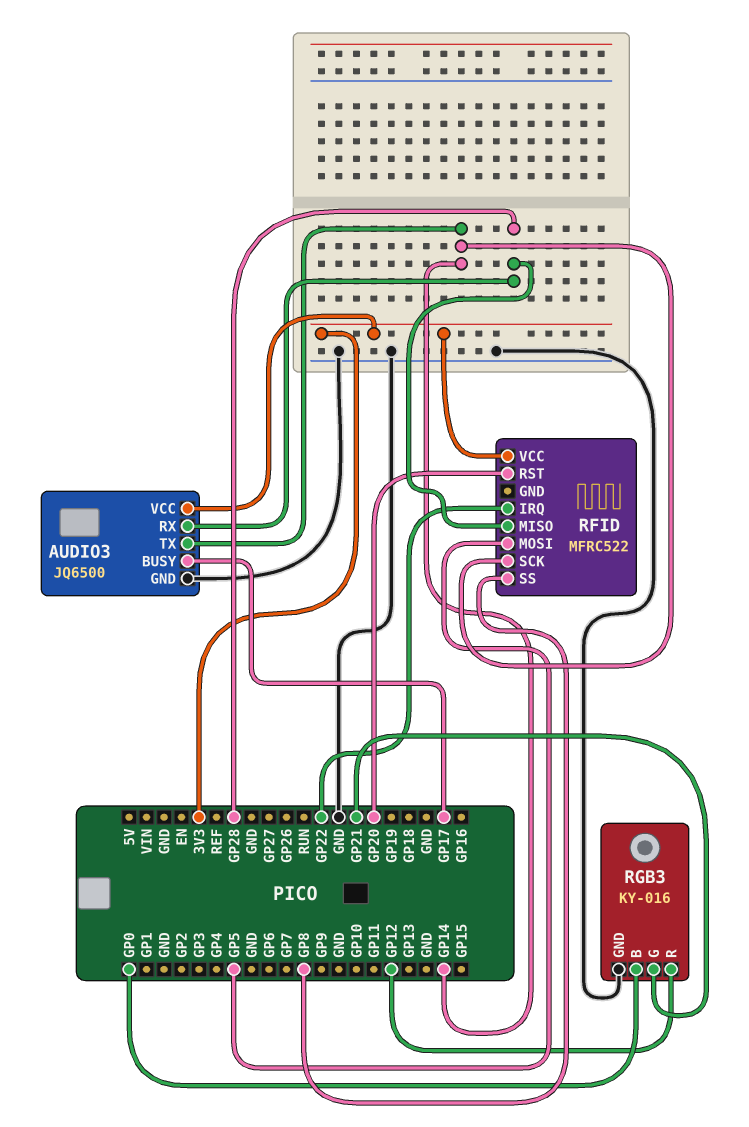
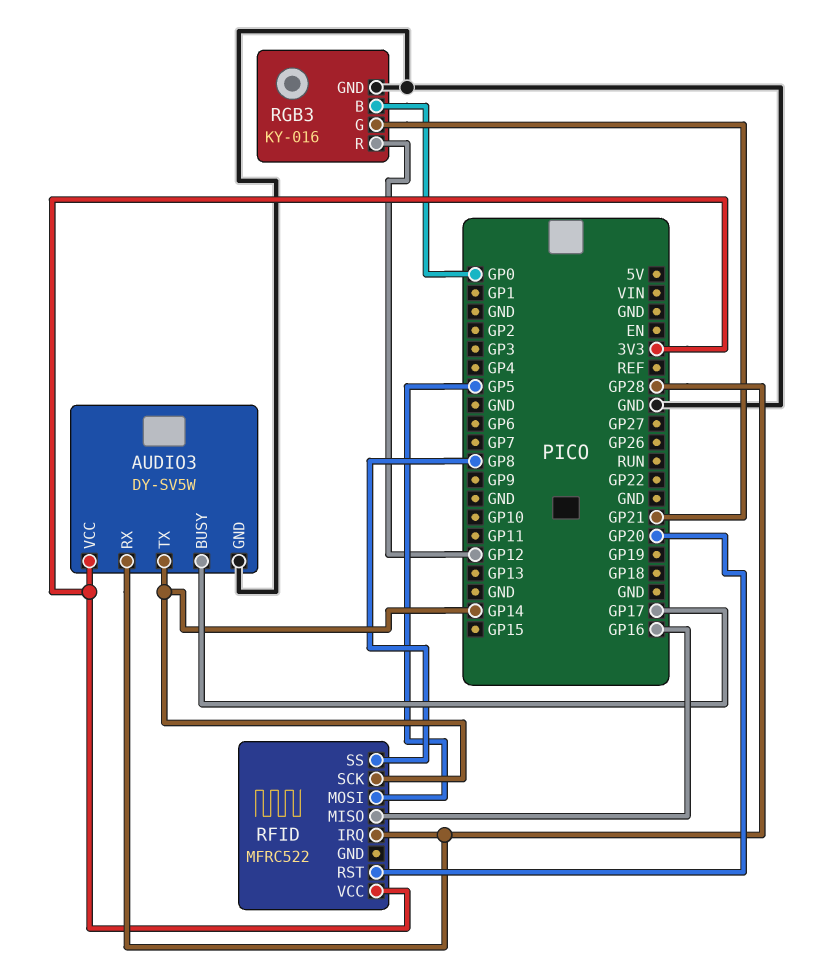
AUDIO3: JQ6500 -> DY-SV5W
RFID pin IRQ: GP22 -> GP28
RFID pin MISO: GP28 -> GP16

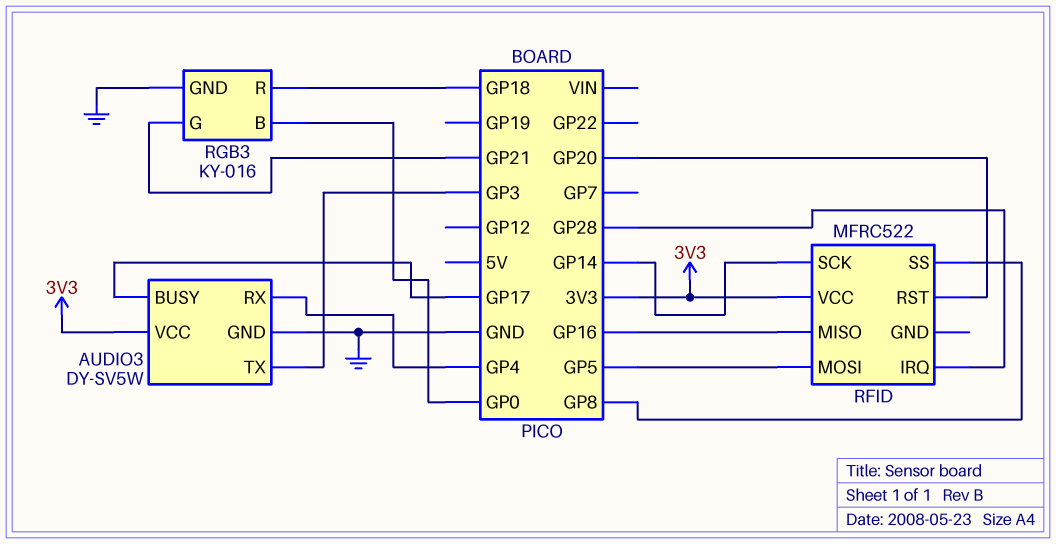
AUDIO3 pin RX: GP28 -> GP4
AUDIO3 pin TX: GP14 -> GP3
RGB3 pin R: GP12 -> GP18

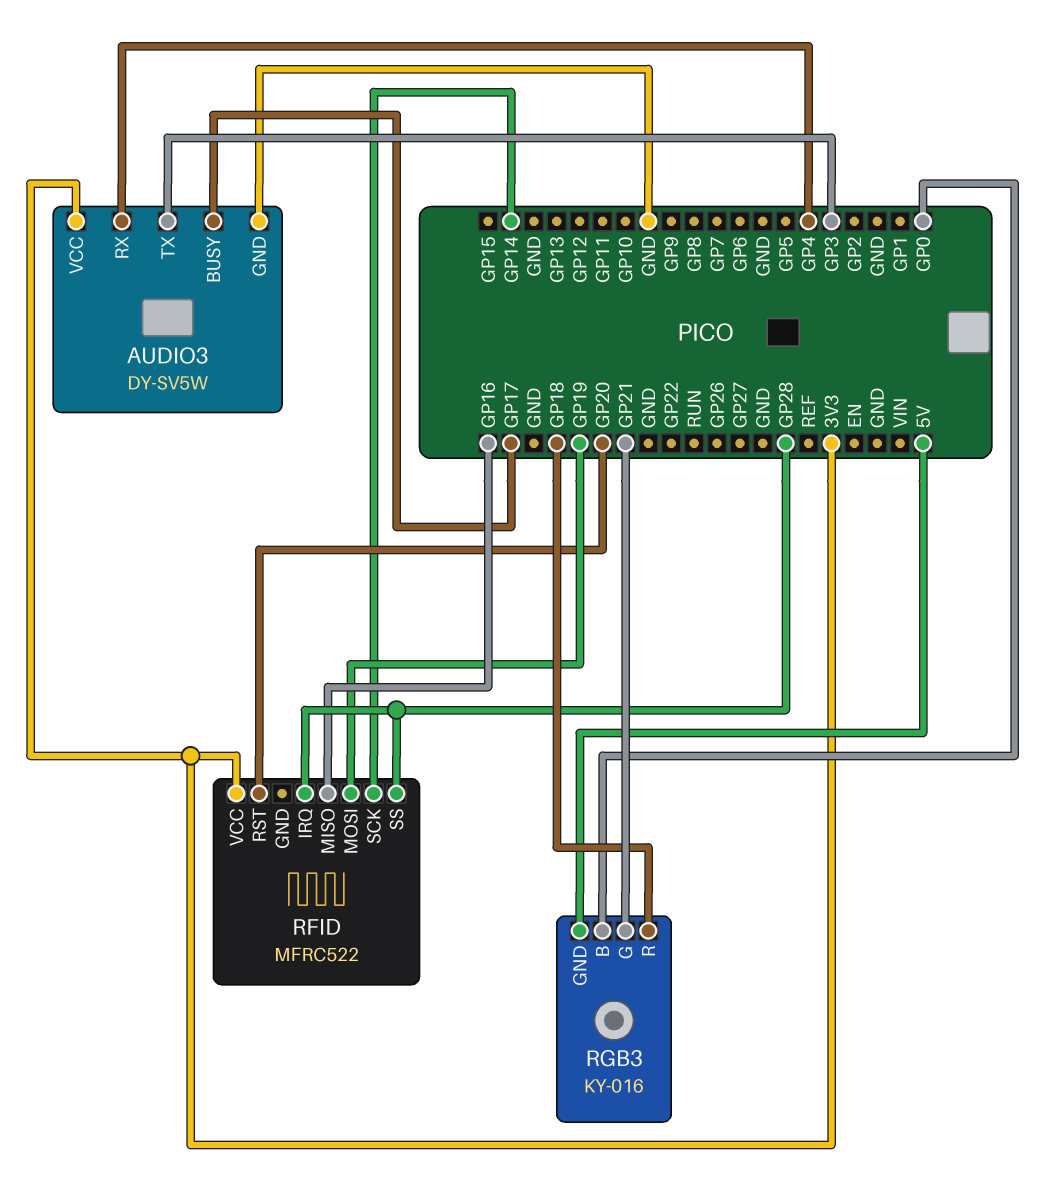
RFID pin MOSI: GP5 -> GP19
RFID pin SS: GP8 -> GP28
RGB3 pin GND: GND -> 5V

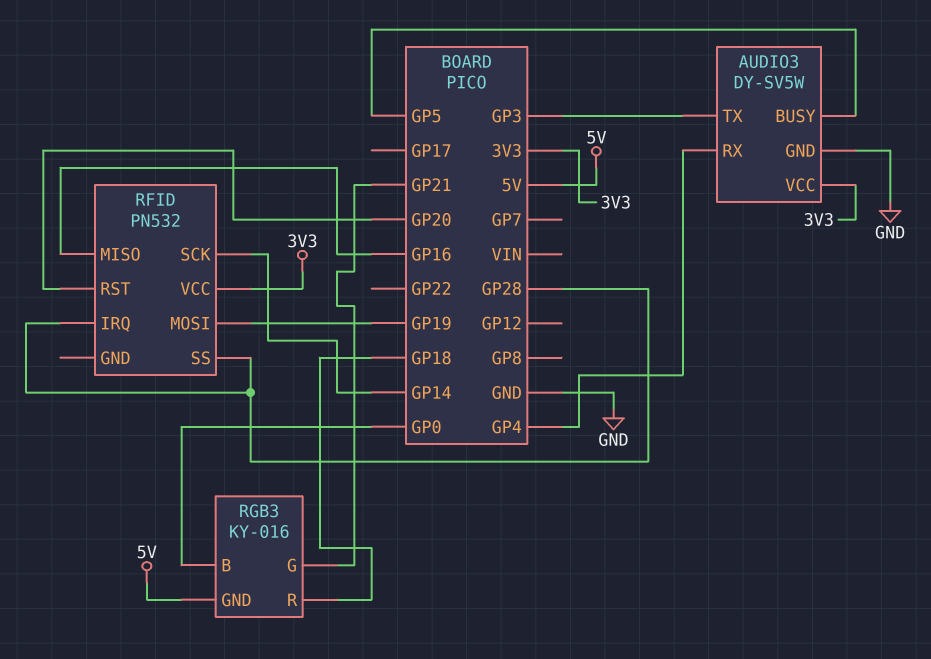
AUDIO3 pin BUSY: GP17 -> GP5
RFID: MFRC522 -> PN532

